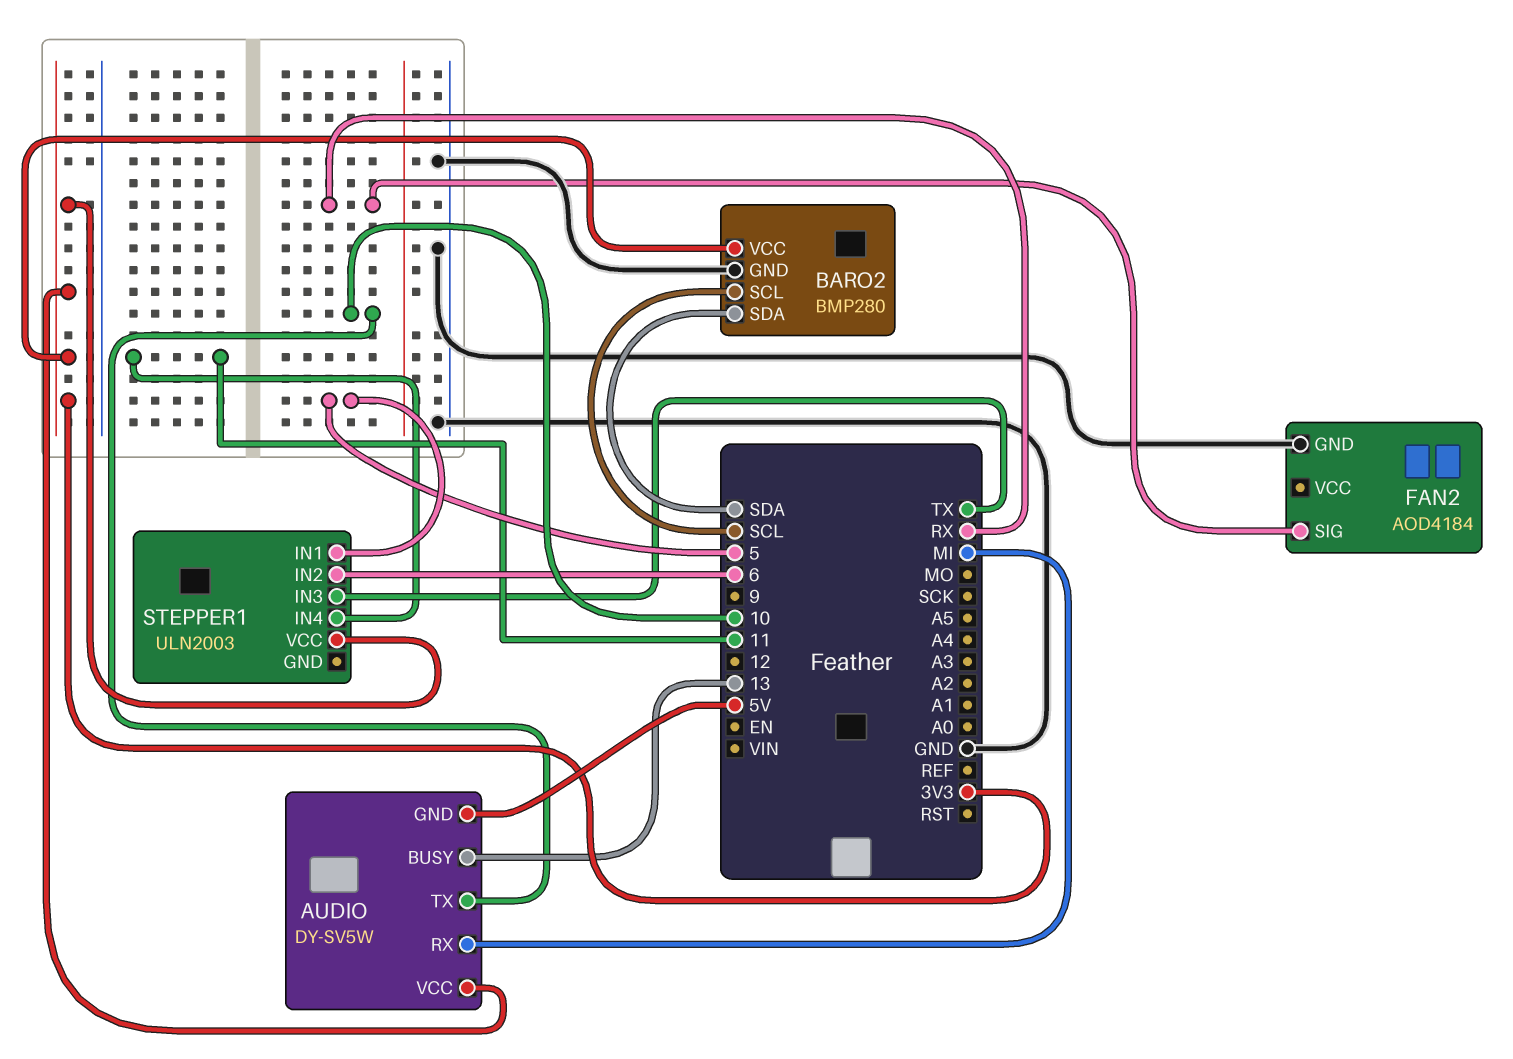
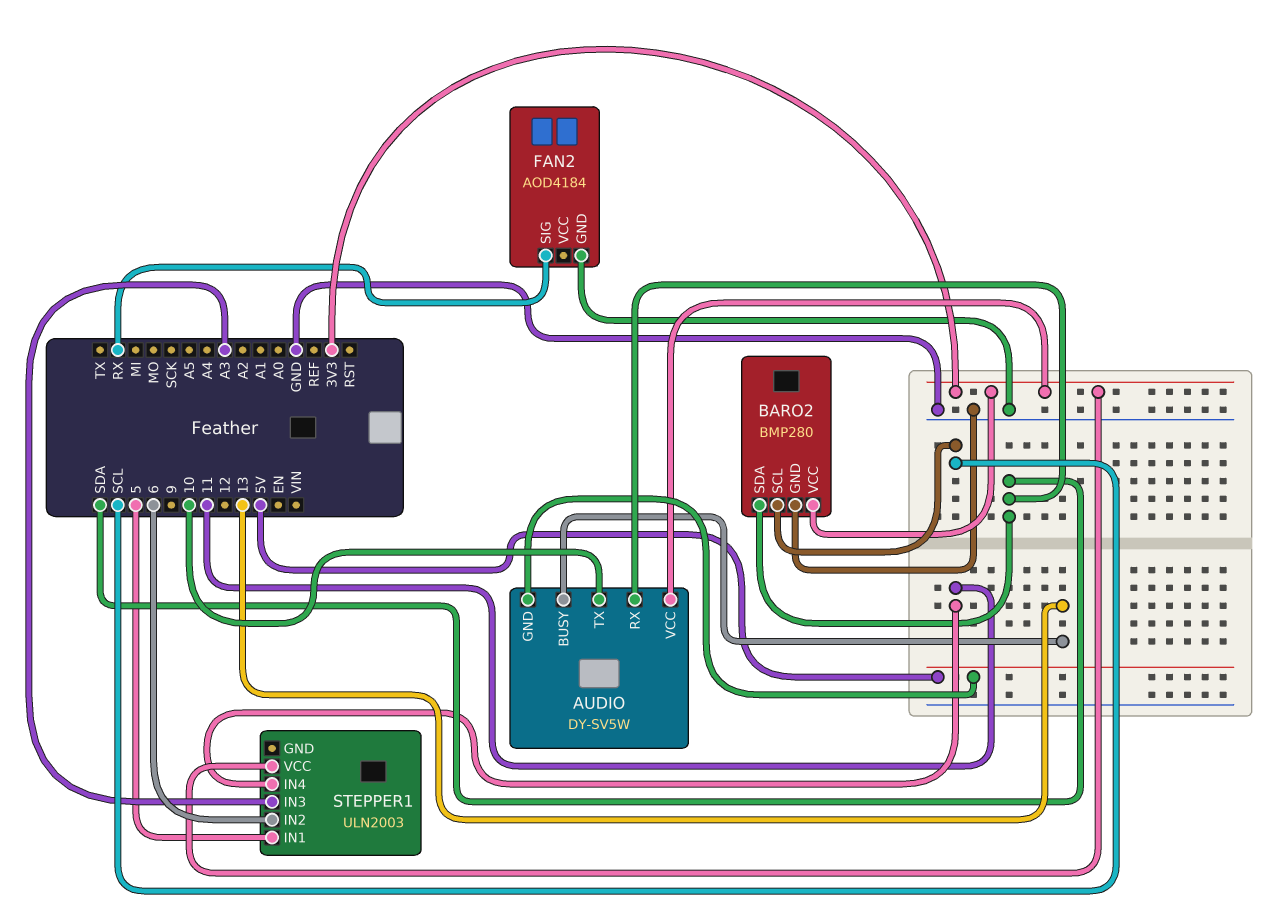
AUDIO pin RX: MI -> SDA
STEPPER1 pin IN3: TX -> A3

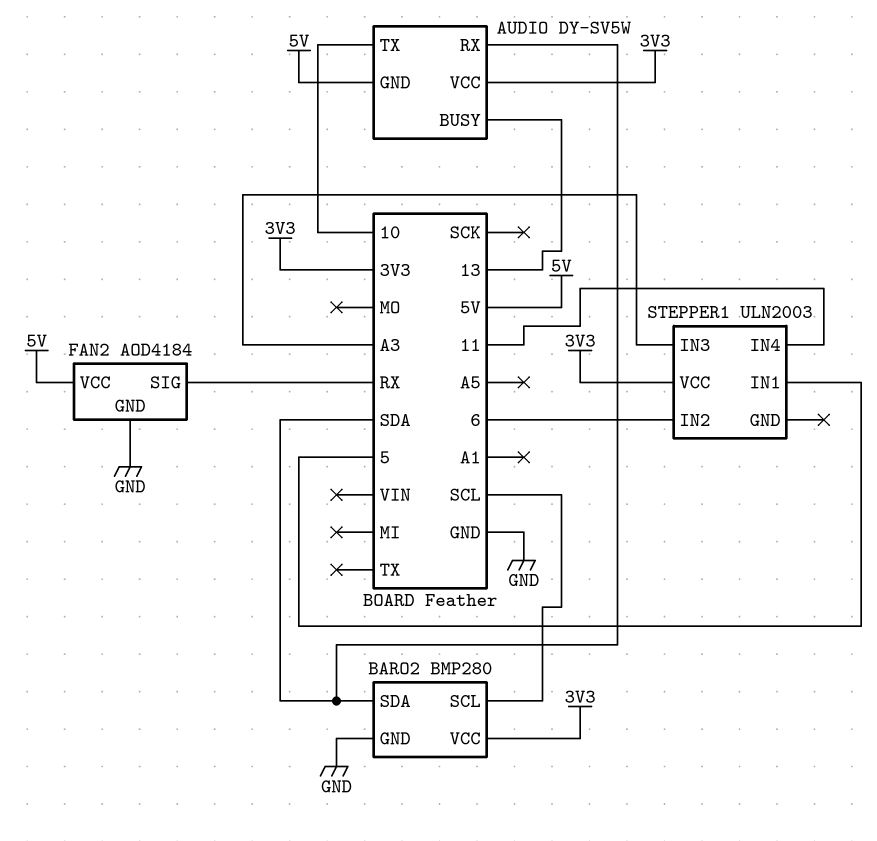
FAN2 pin VCC: none -> 5V

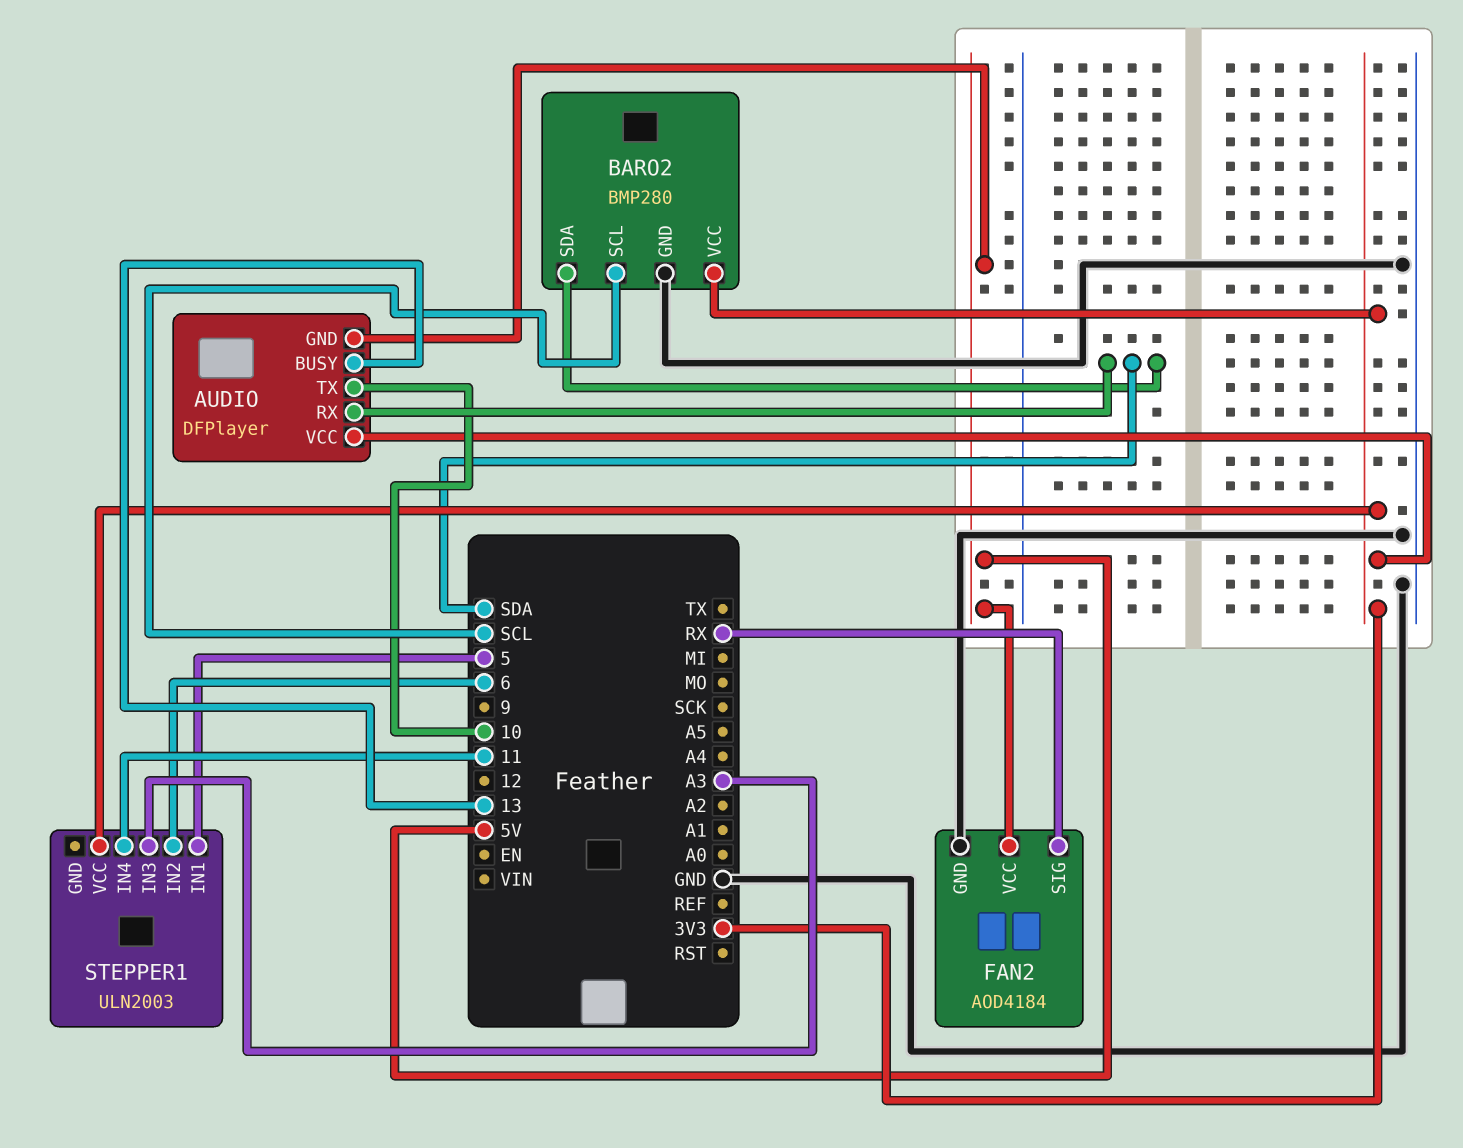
AUDIO: DY-SV5W -> DFPlayer

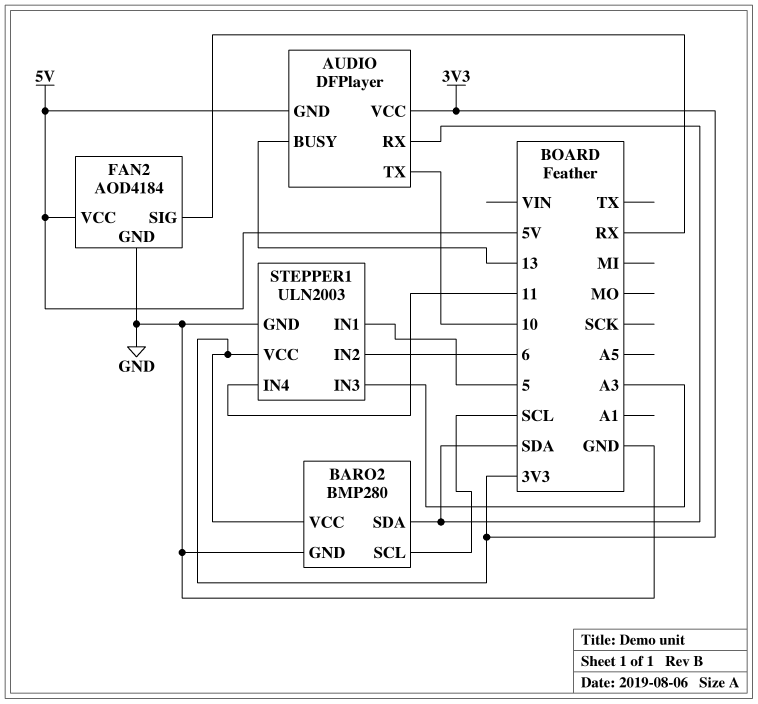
STEPPER1 pin GND: none -> GND

